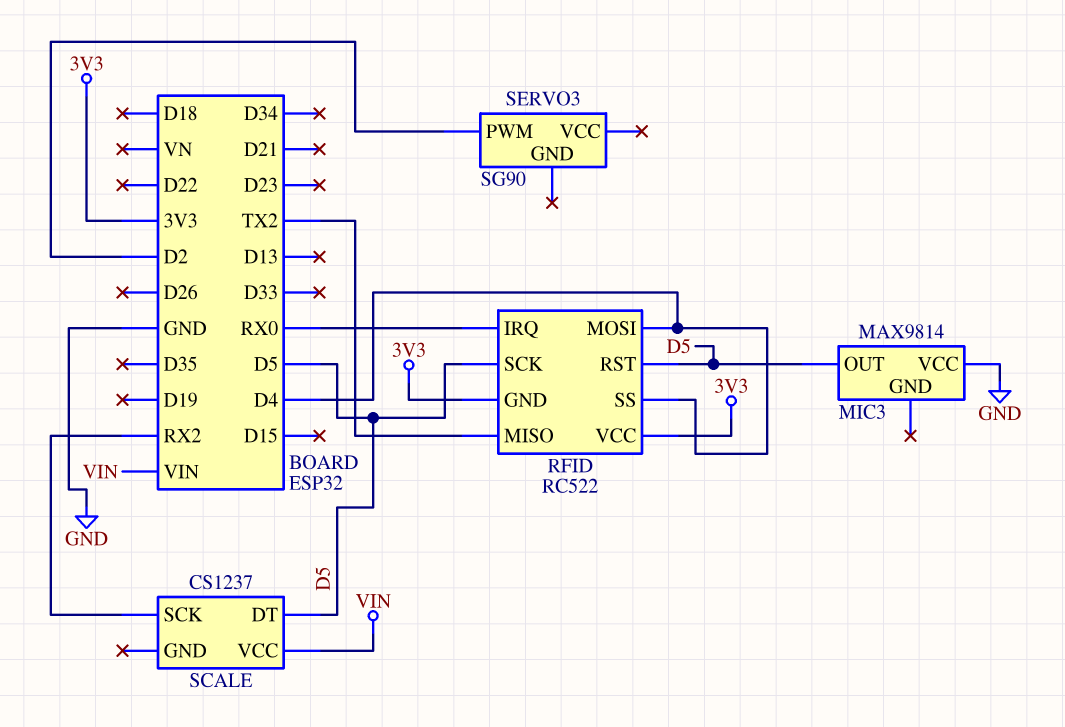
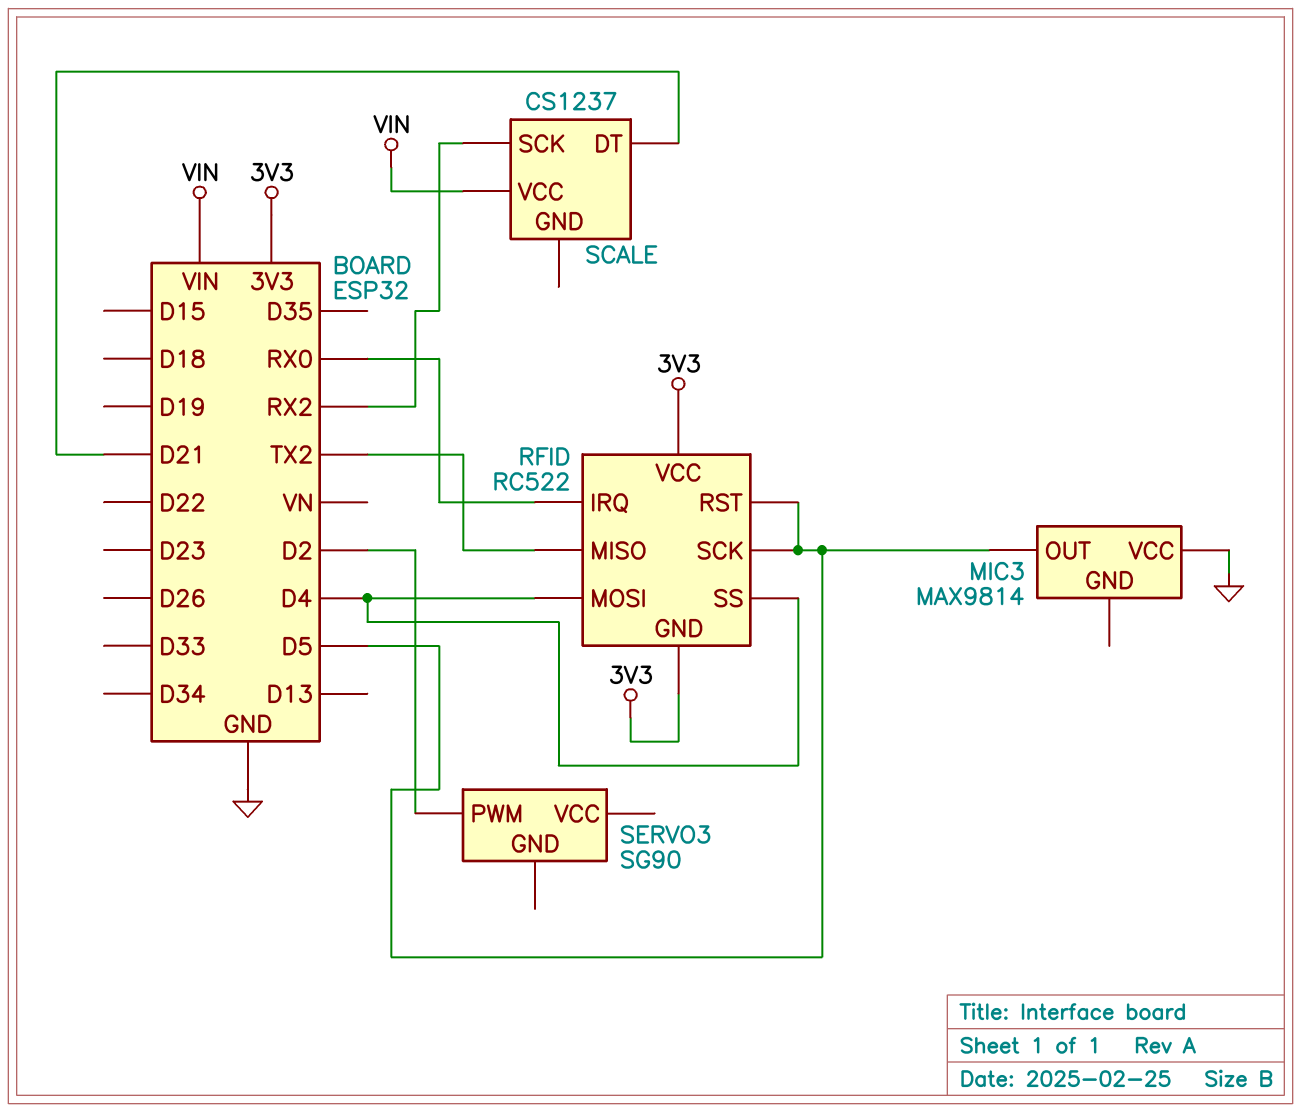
SCALE pin DT: D5 -> D21

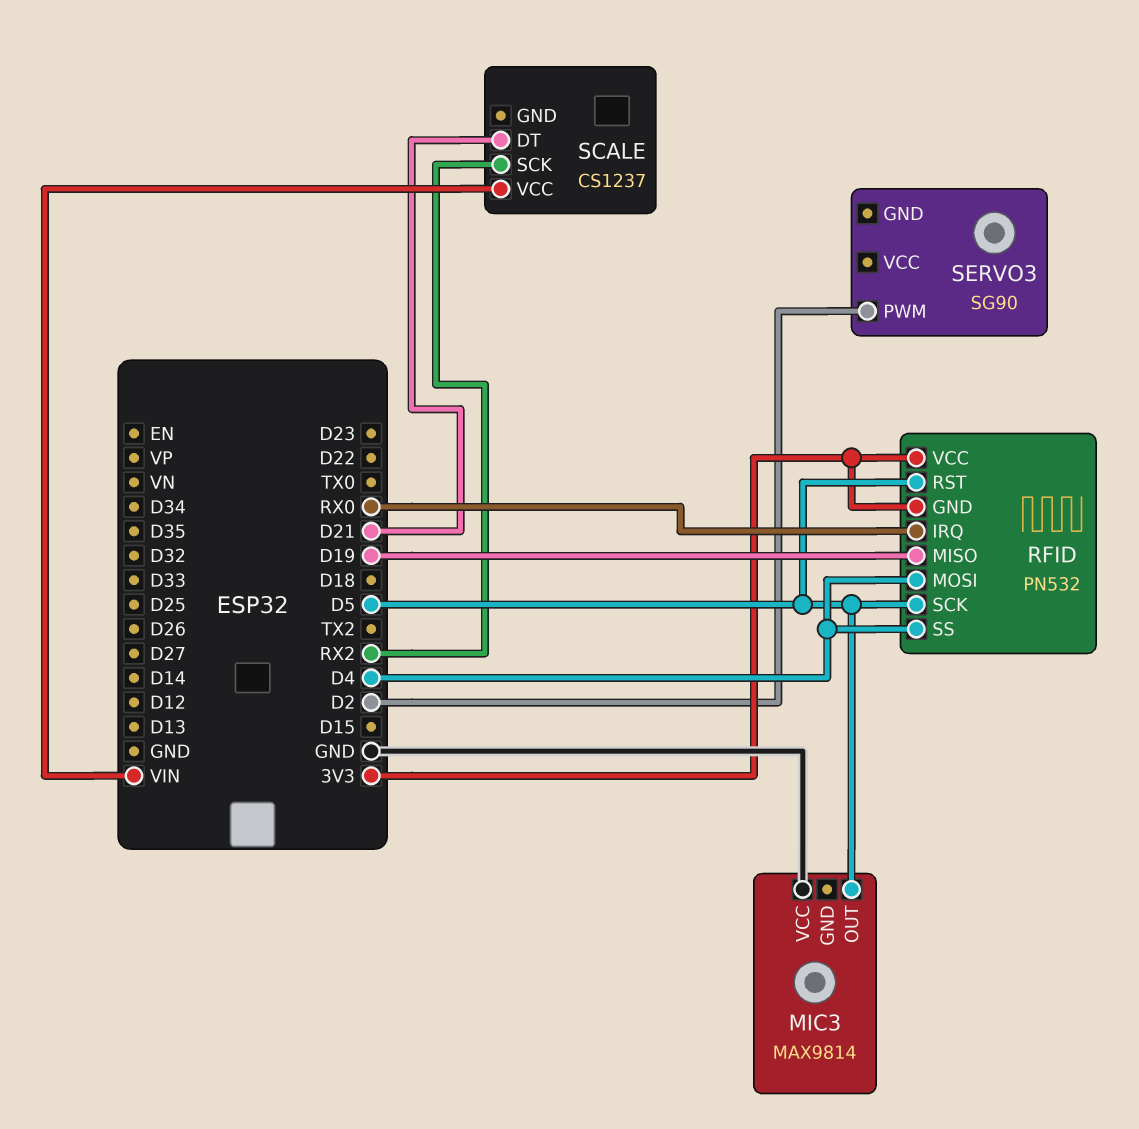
RFID: RC522 -> PN532
RFID pin MISO: TX2 -> D19

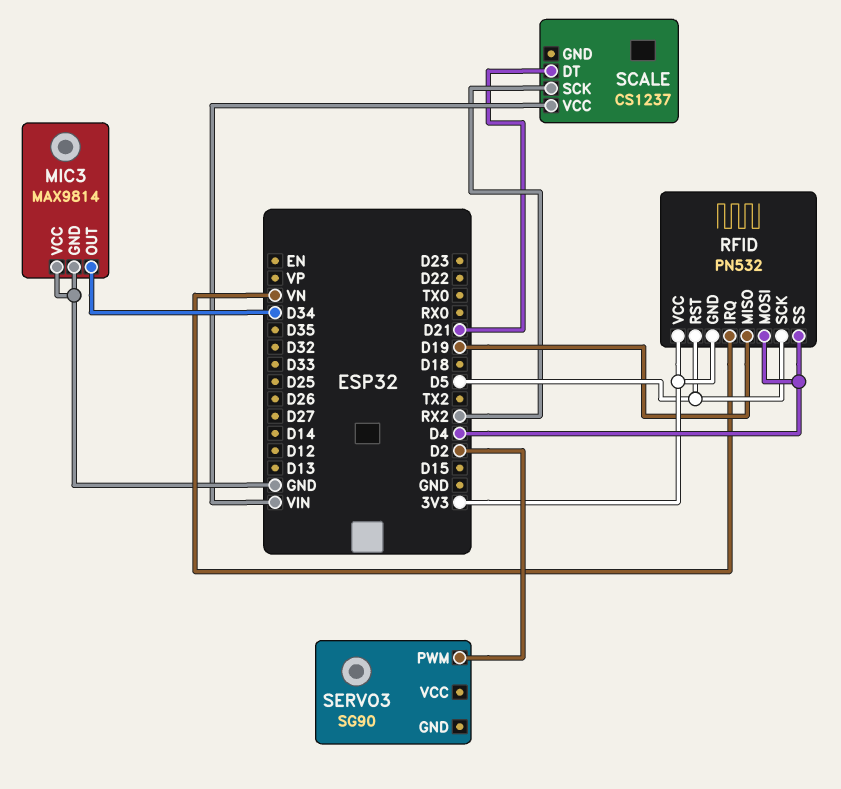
MIC3 pin GND: none -> GND
MIC3 pin OUT: D5 -> D34
RFID pin IRQ: RX0 -> VN

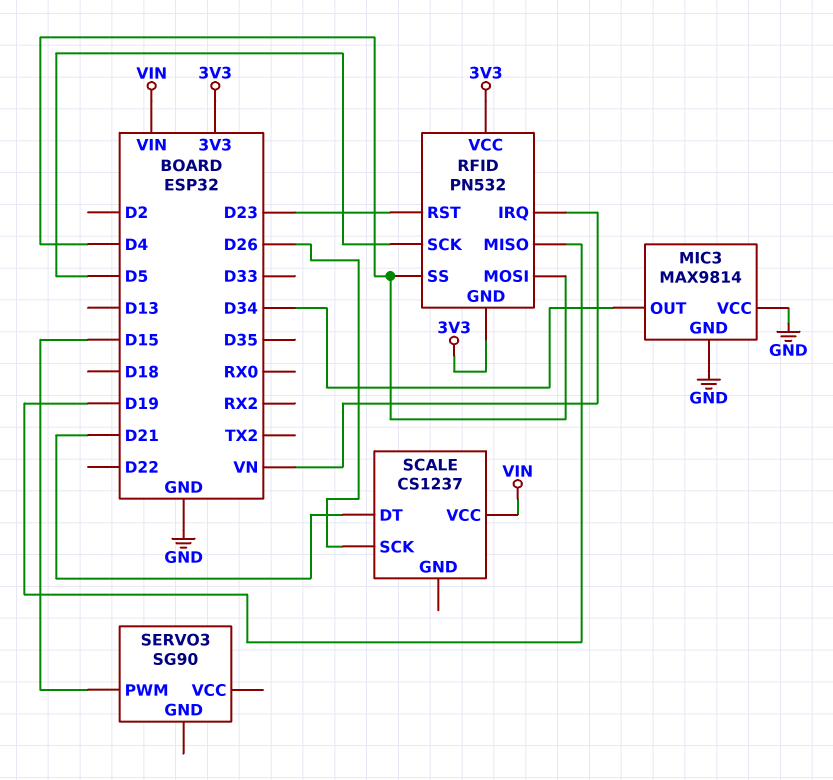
RFID pin RST: D5 -> D23
SCALE pin SCK: RX2 -> D26
SERVO3 pin PWM: D2 -> D15

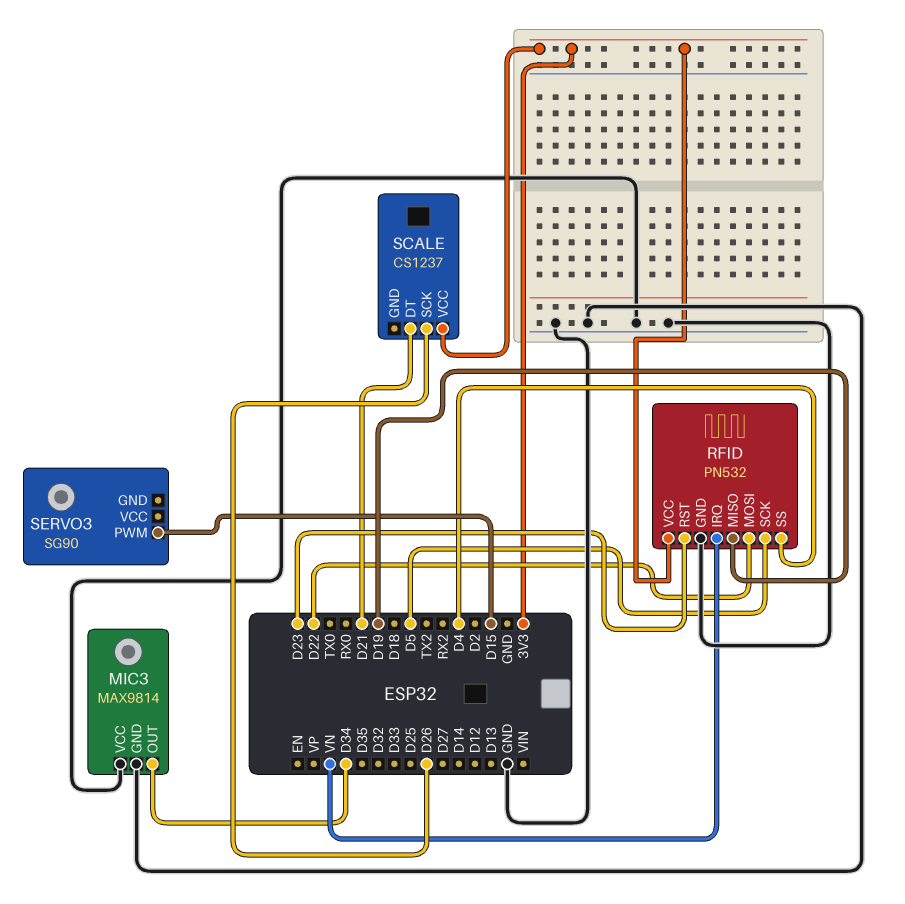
RFID pin GND: 3V3 -> GND
RFID pin MOSI: D4 -> D22
SCALE pin VCC: VIN -> 3V3

